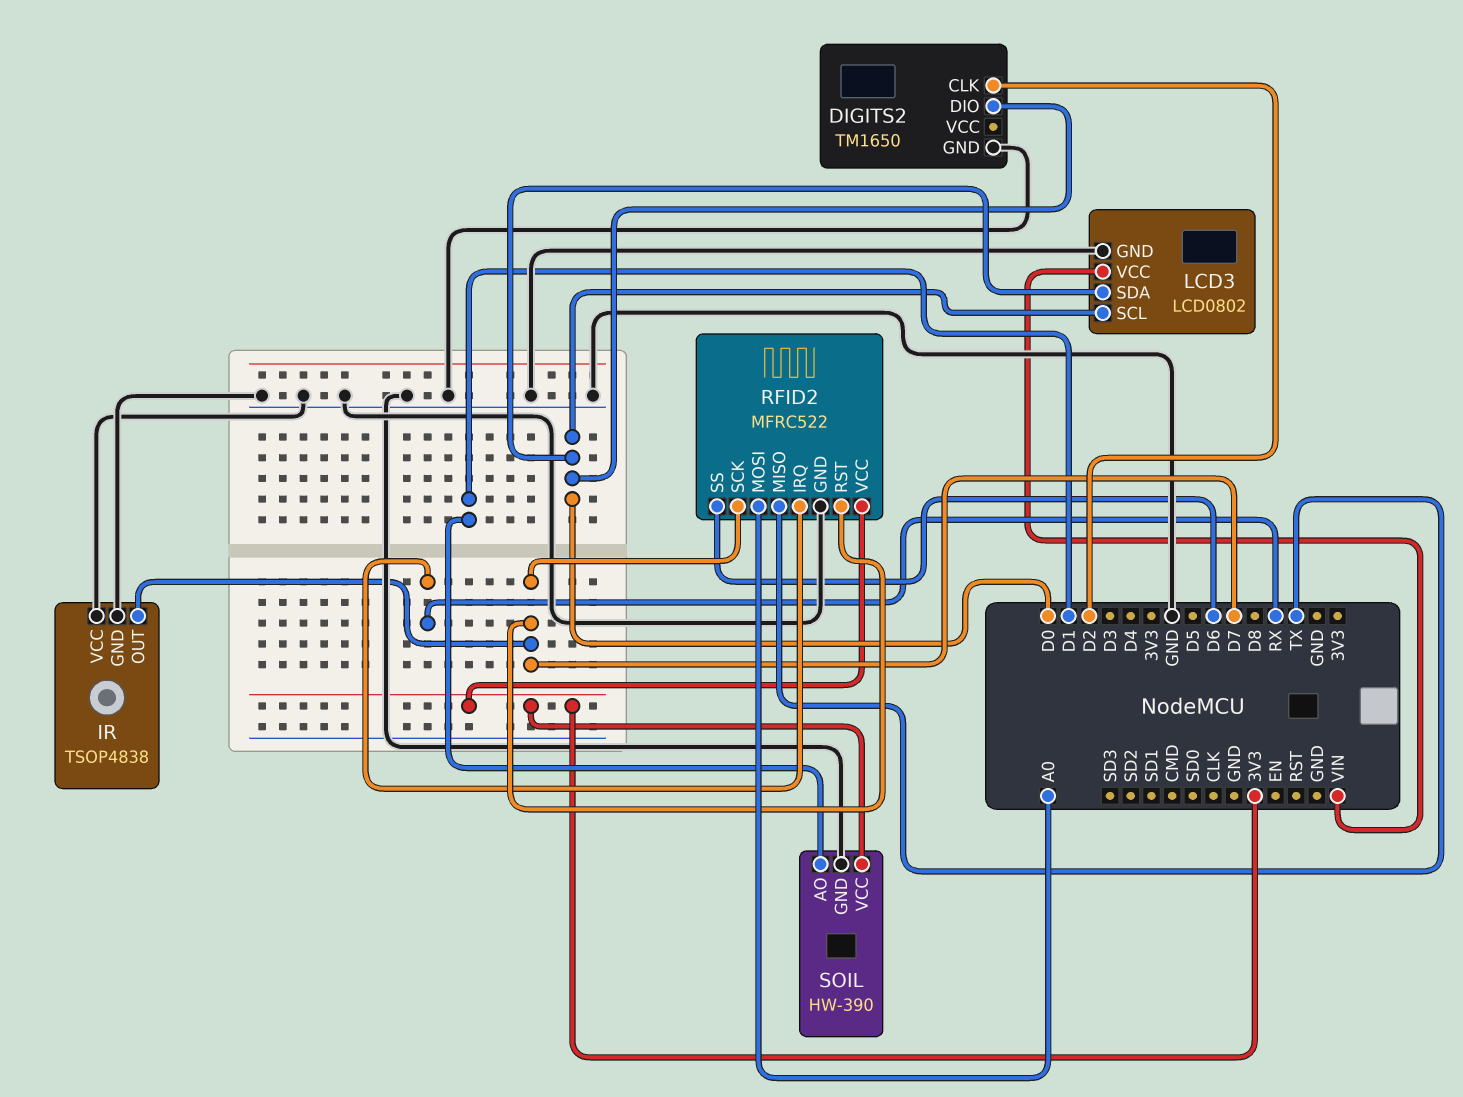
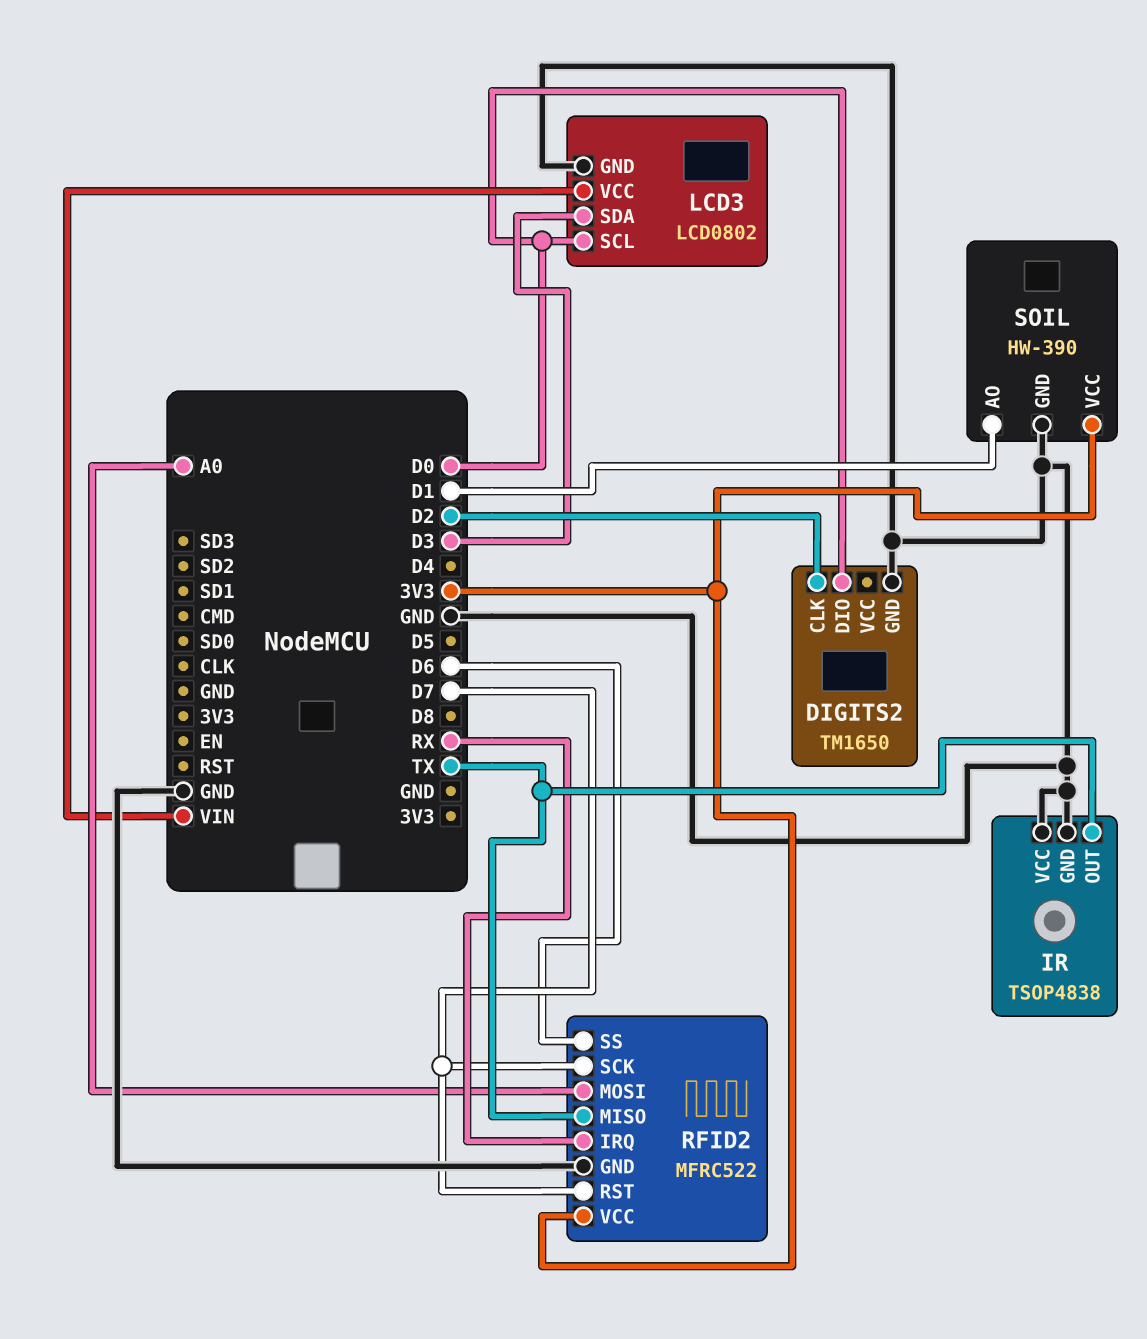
IR pin OUT: D7 -> TX
LCD3 pin SDA: D0 -> D3

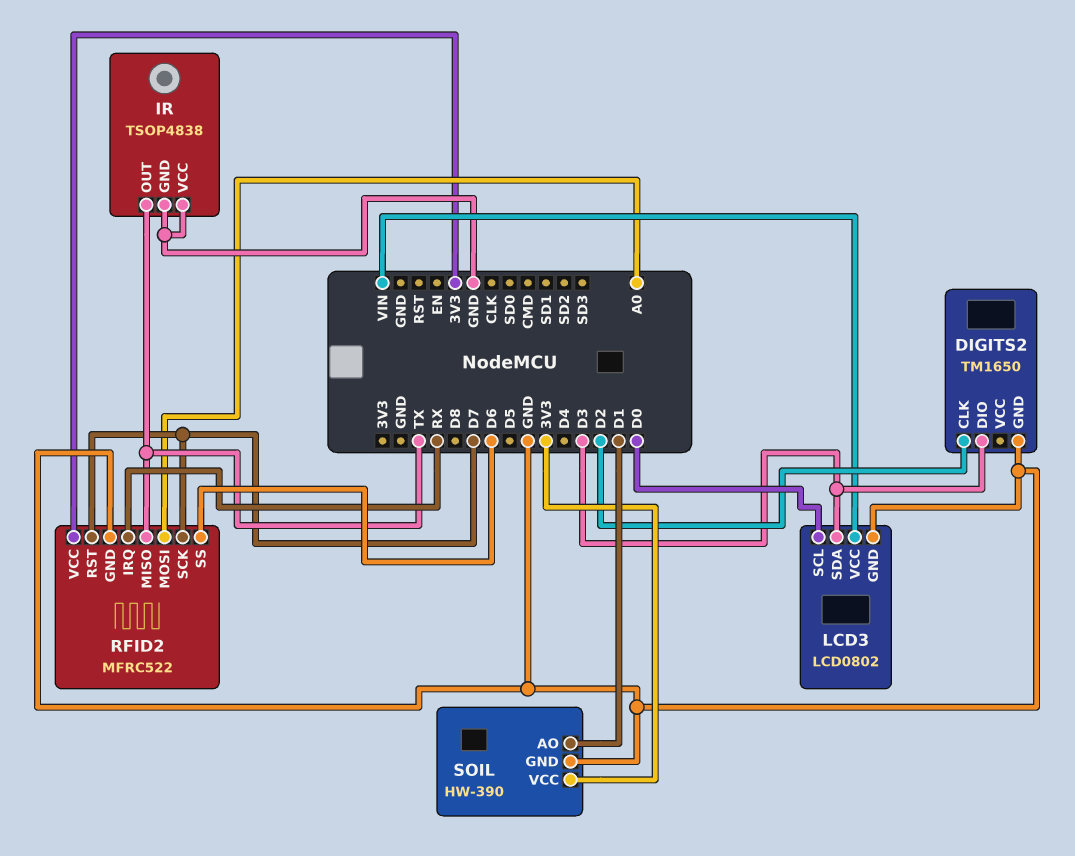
DIGITS2 pin DIO: D0 -> D3

